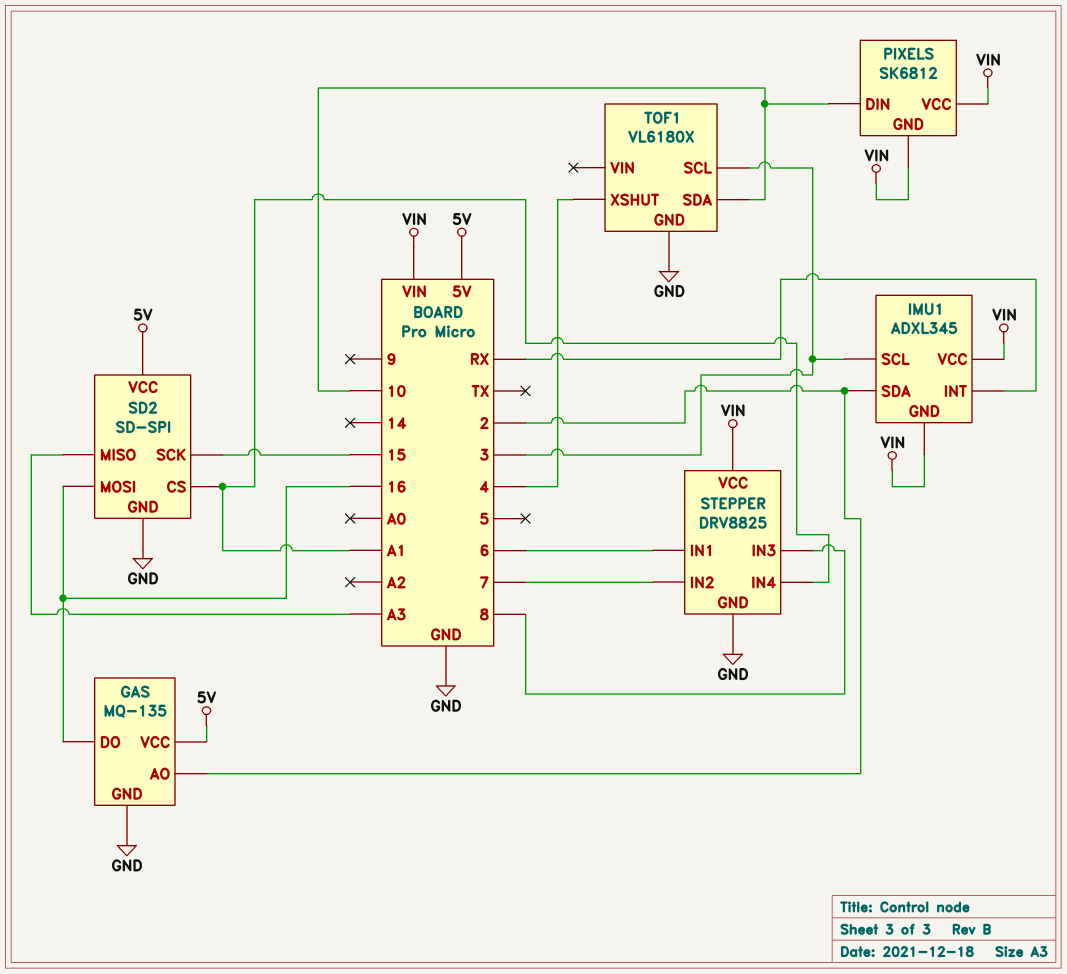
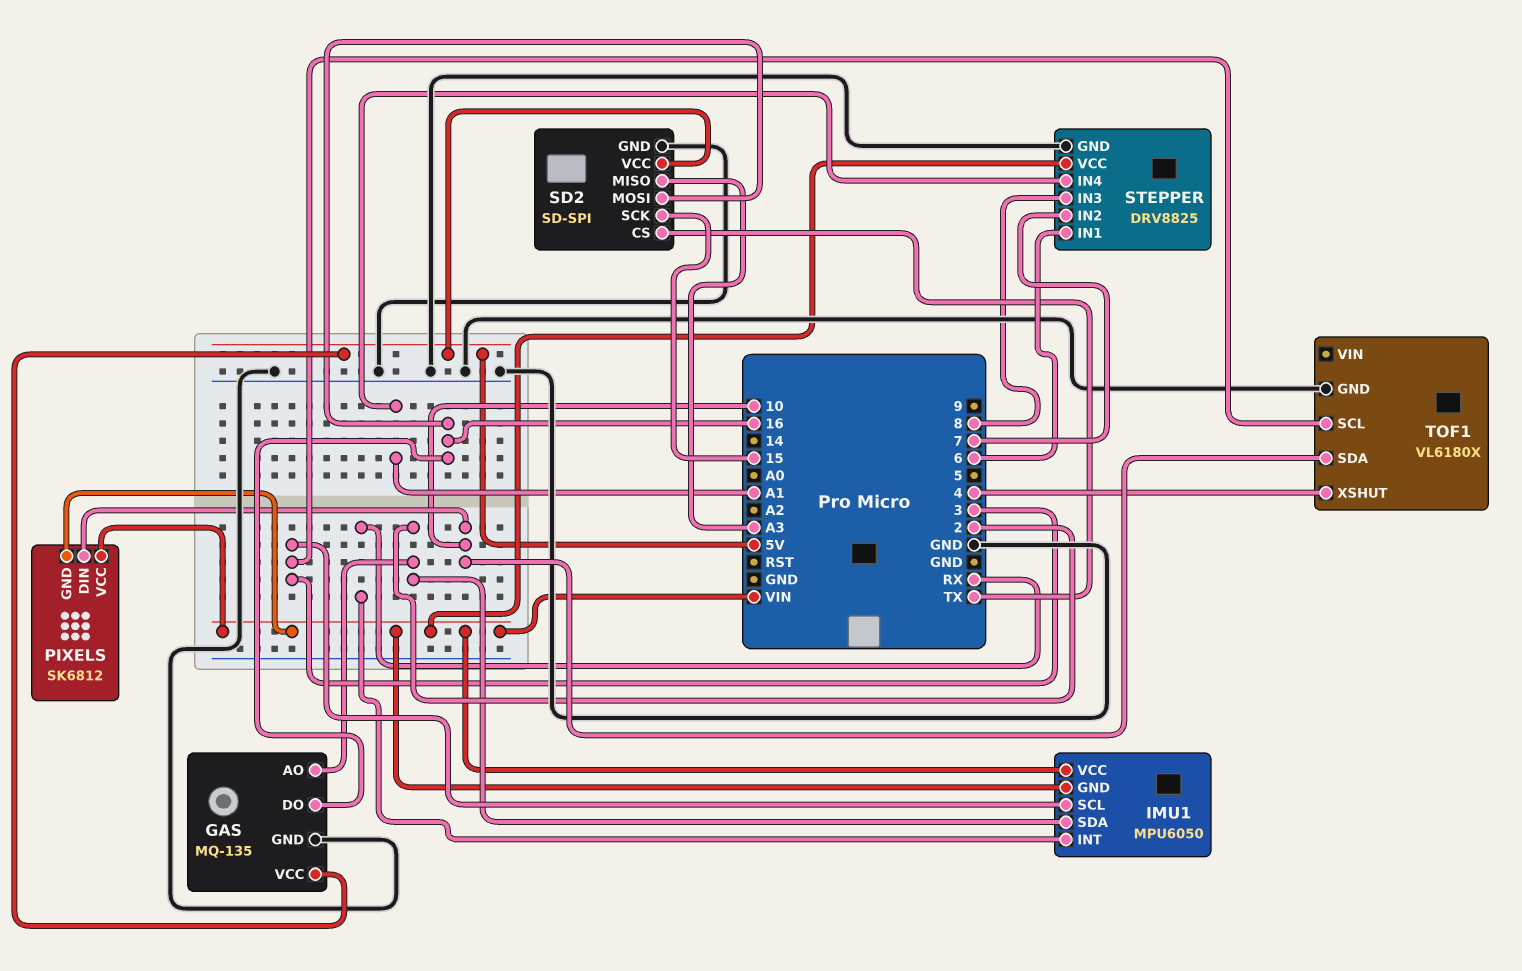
IMU1: ADXL345 -> MPU6050
SD2 pin CS: A1 -> TX

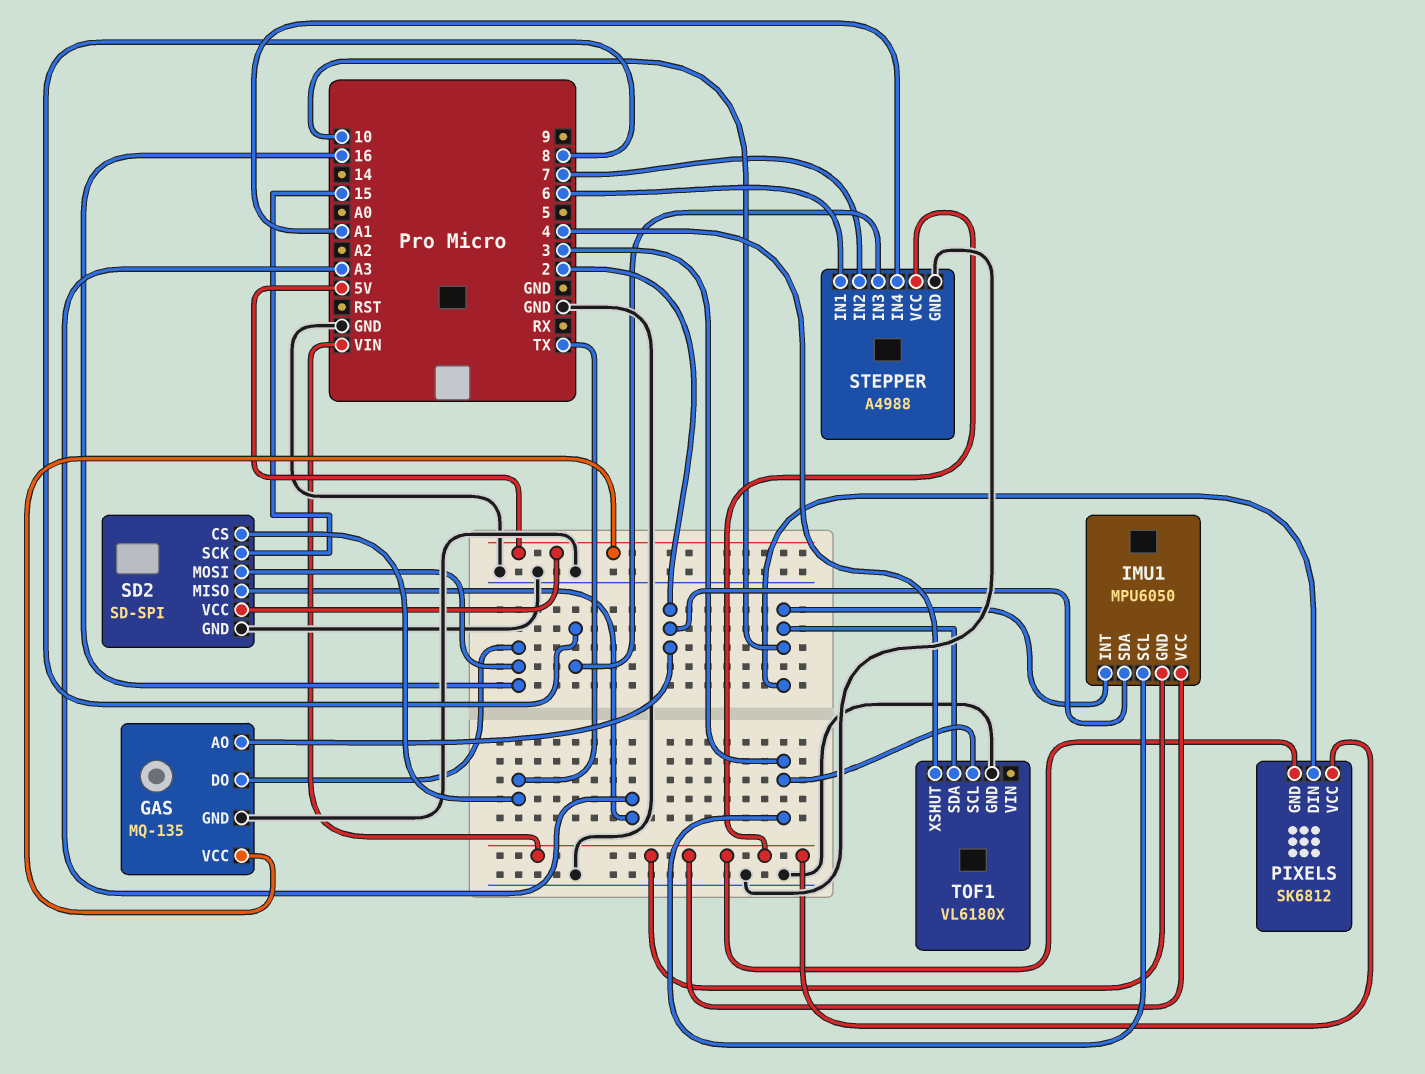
IMU1 pin INT: RX -> 10
STEPPER: DRV8825 -> A4988

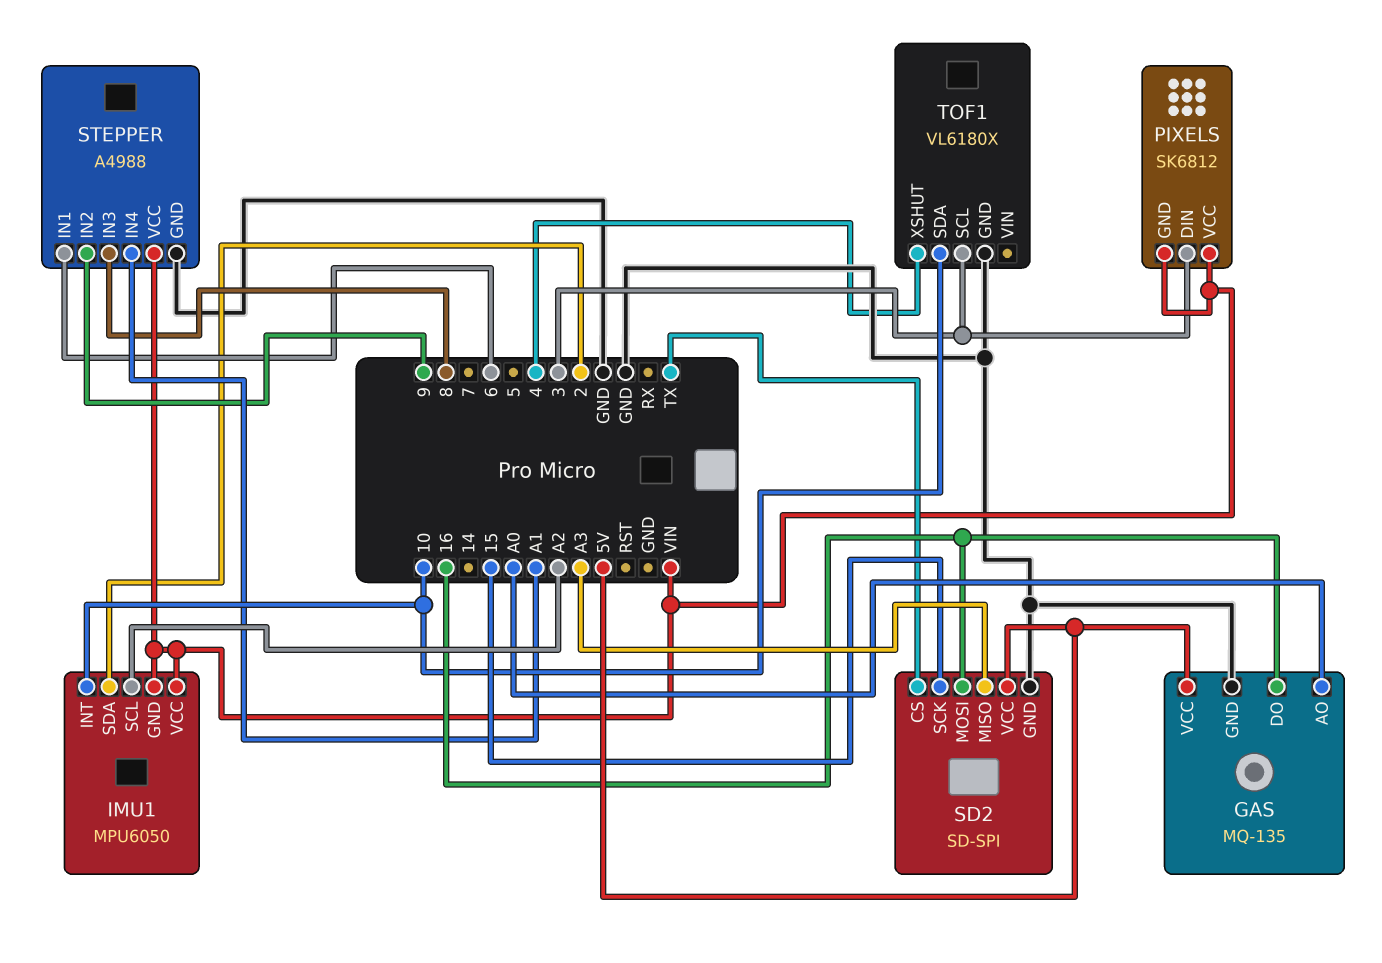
GAS pin AO: 2 -> A0
IMU1 pin SCL: 3 -> A2
PIXELS pin DIN: 10 -> 3
STEPPER pin IN2: 7 -> 9

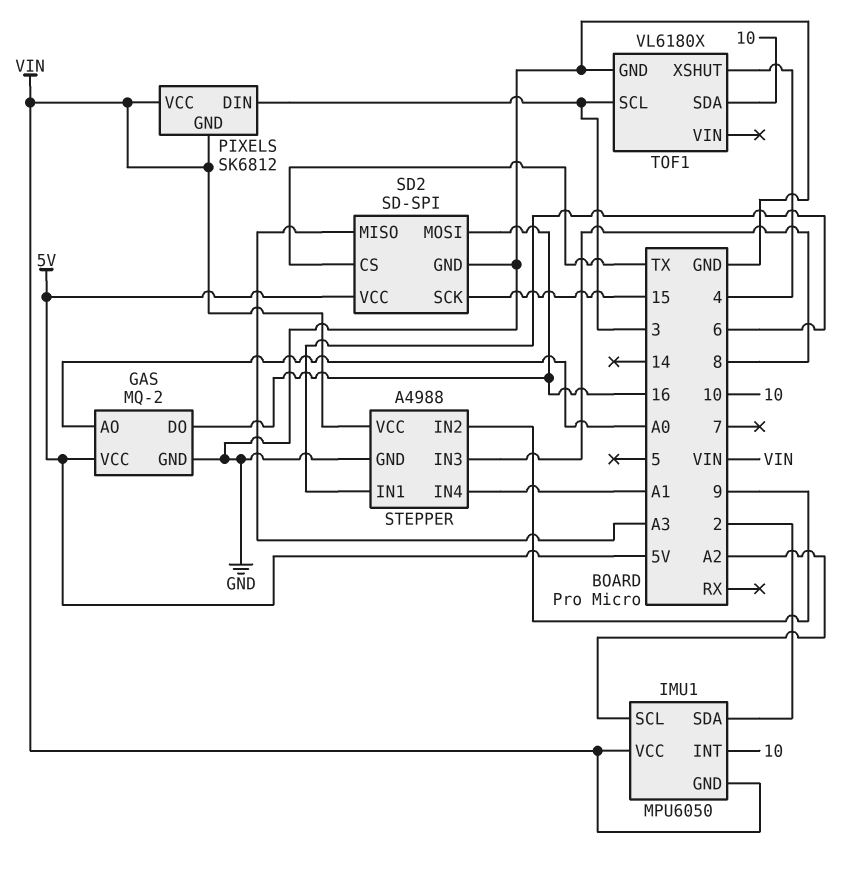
GAS: MQ-135 -> MQ-2

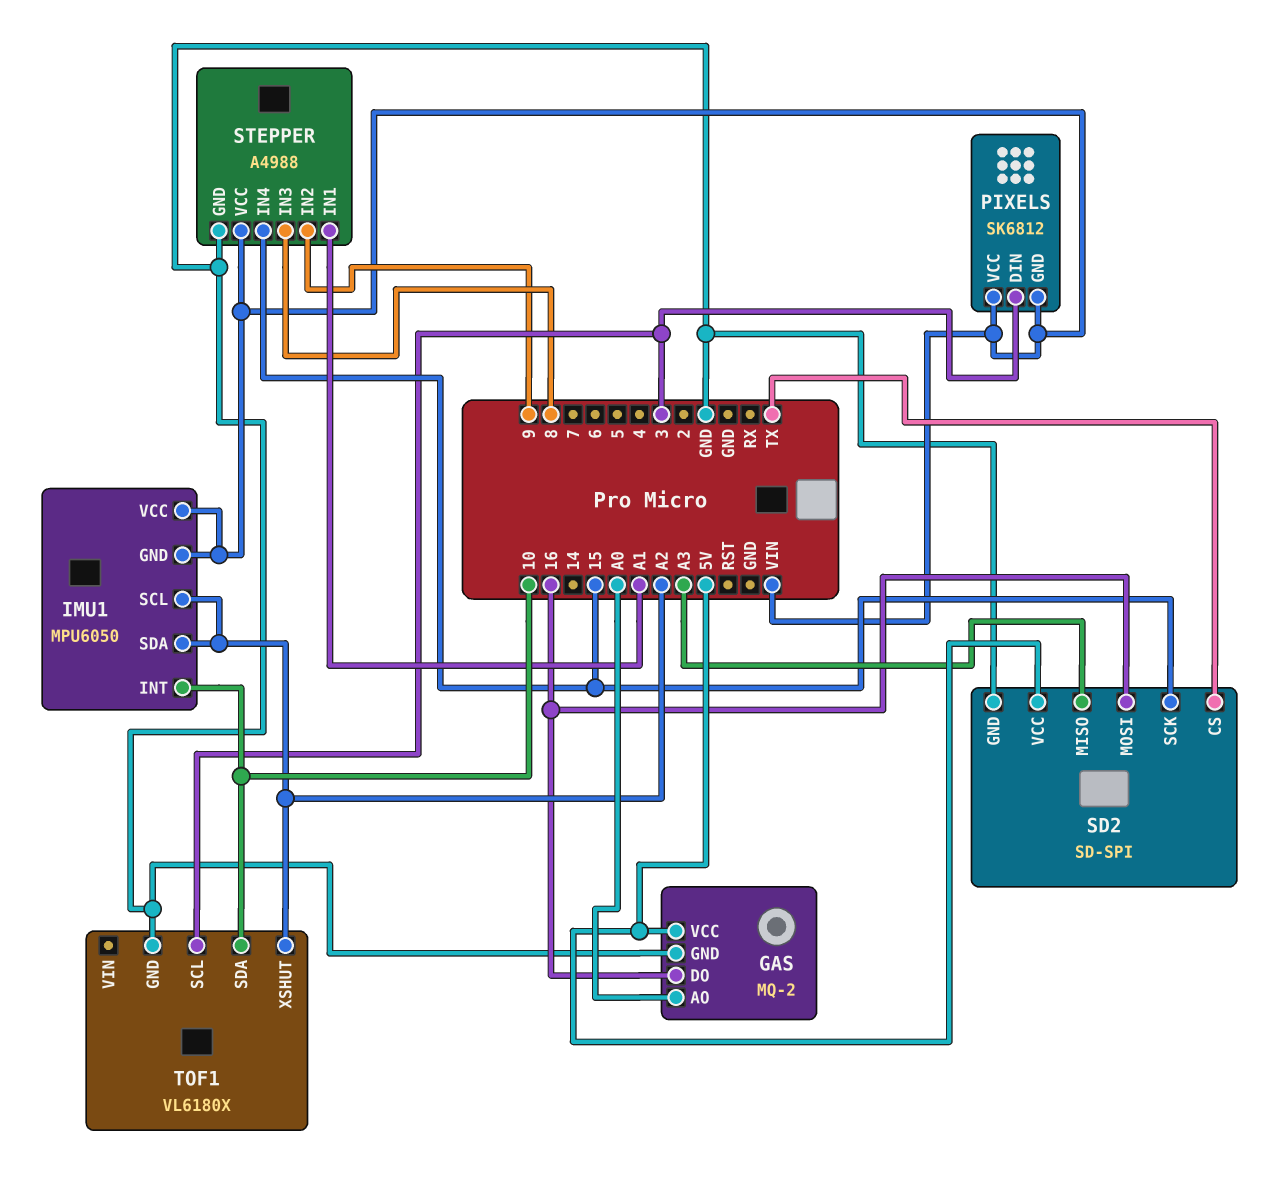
IMU1 pin SDA: 2 -> A2
STEPPER pin IN1: 6 -> A1
STEPPER pin IN4: A1 -> 15
TOF1 pin XSHUT: 4 -> A2

